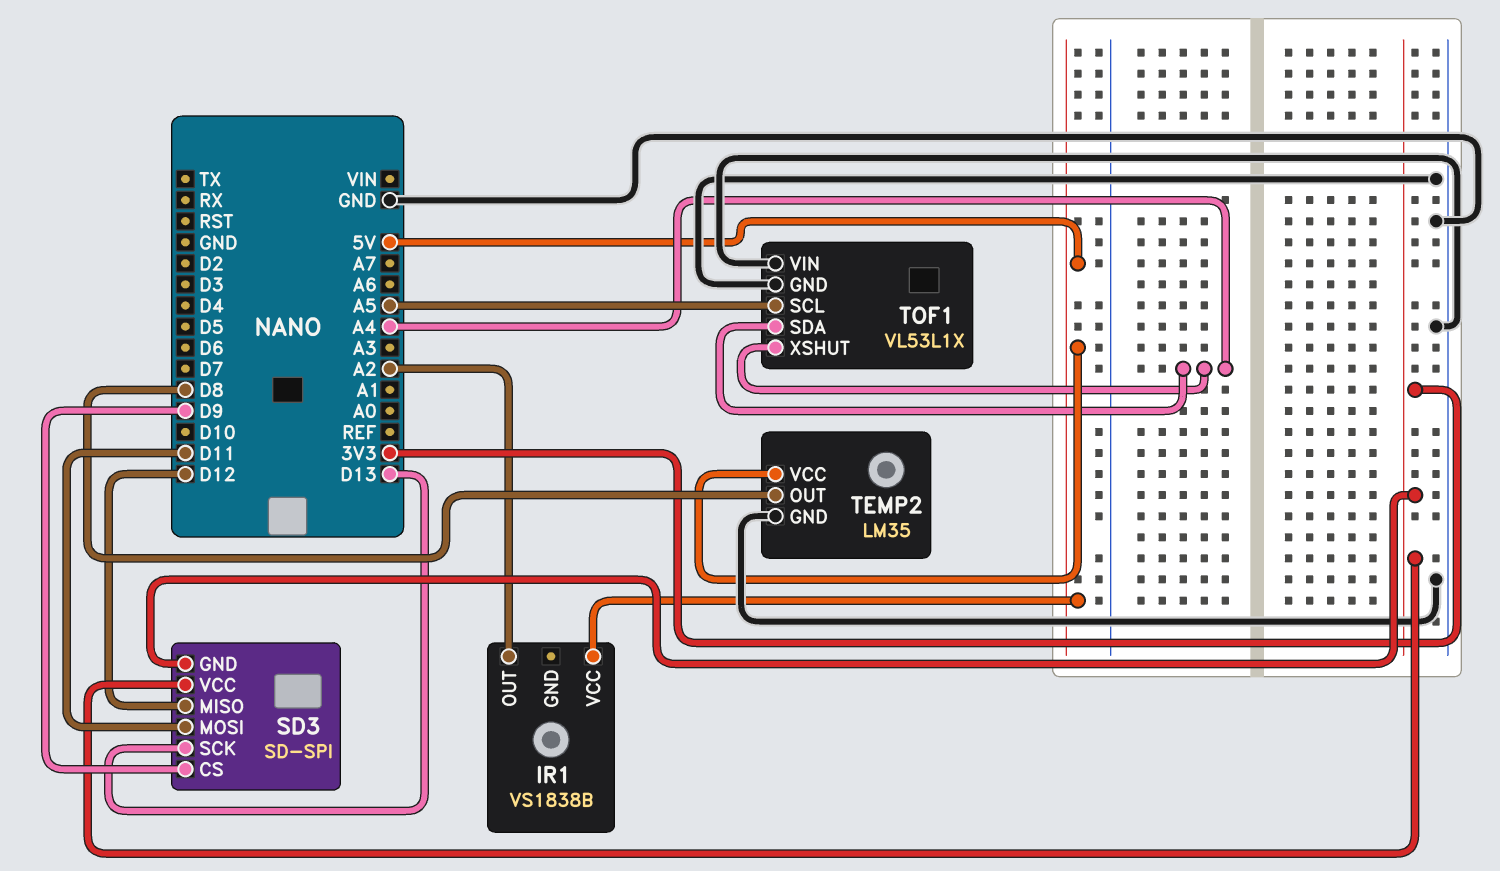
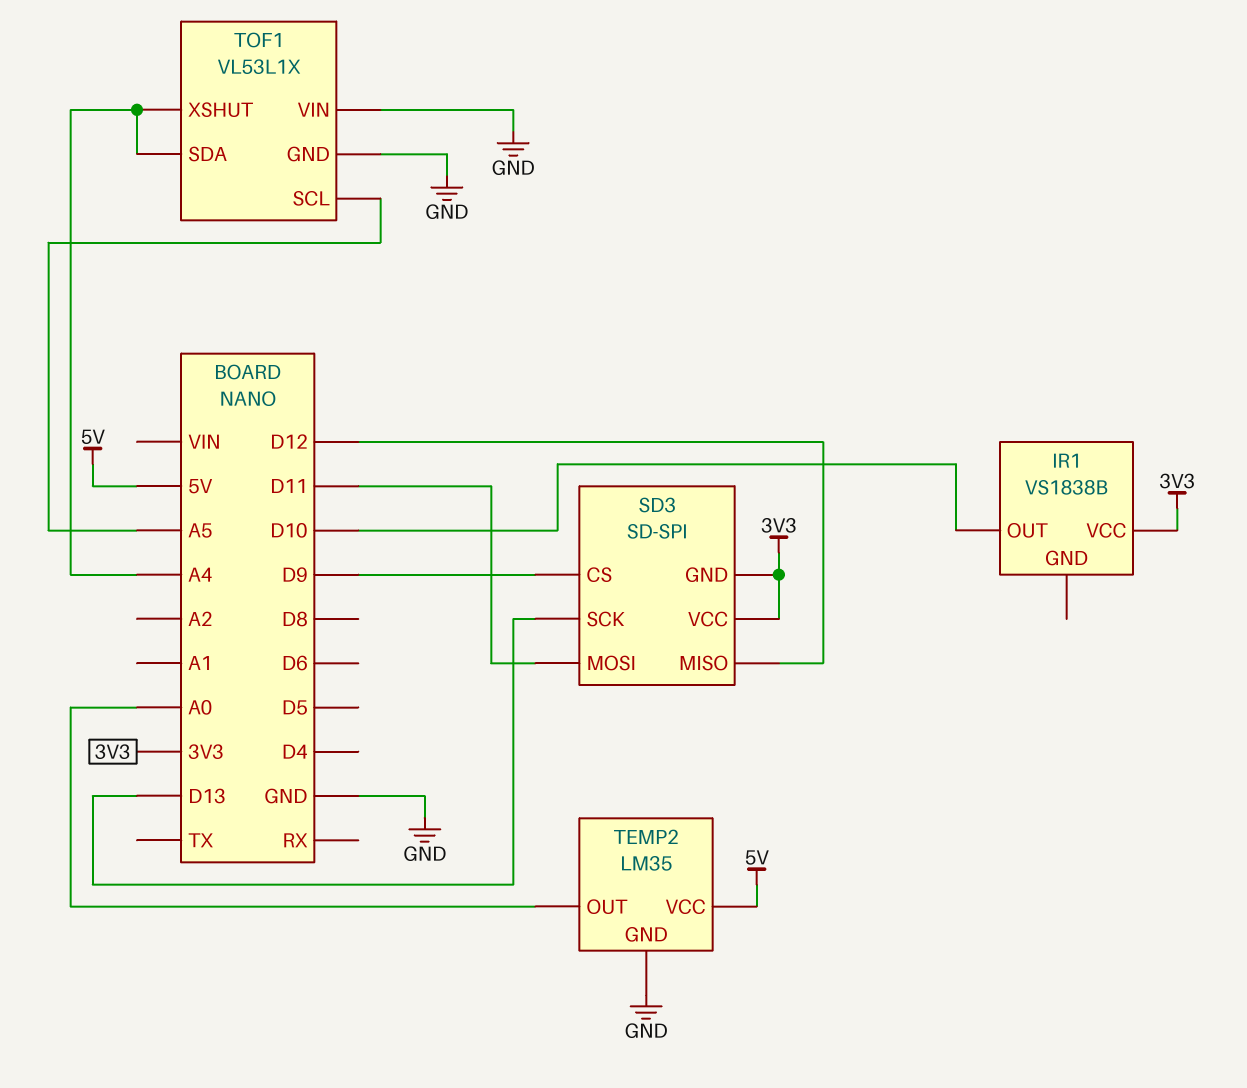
IR1 pin OUT: A2 -> D10
IR1 pin VCC: 5V -> 3V3
TEMP2 pin OUT: D8 -> A0

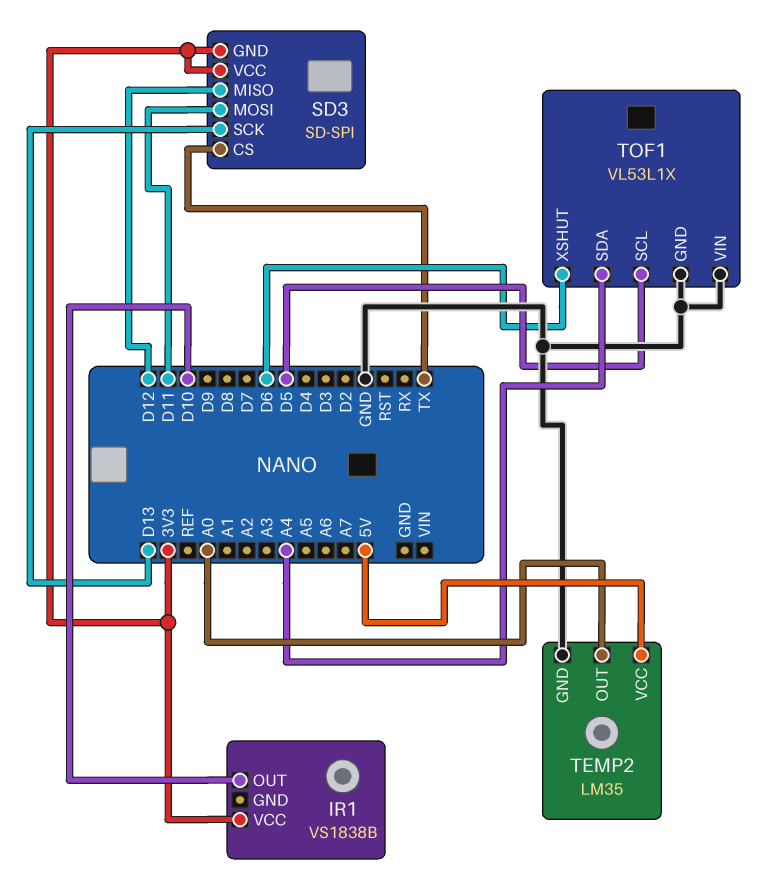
SD3 pin CS: D9 -> TX
TOF1 pin SCL: A5 -> D5
TOF1 pin XSHUT: A4 -> D6

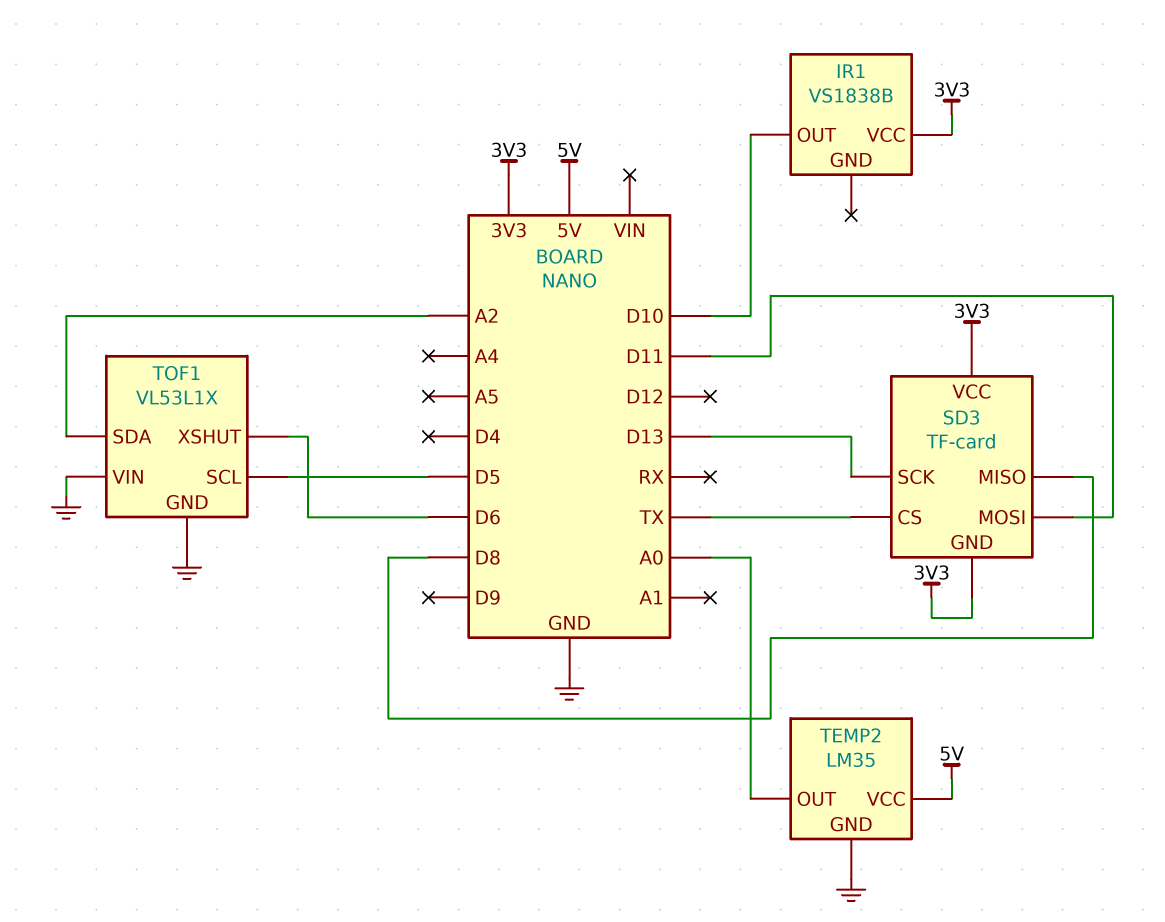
SD3: SD-SPI -> TF-card
SD3 pin MISO: D12 -> D8
TOF1 pin SDA: A4 -> A2

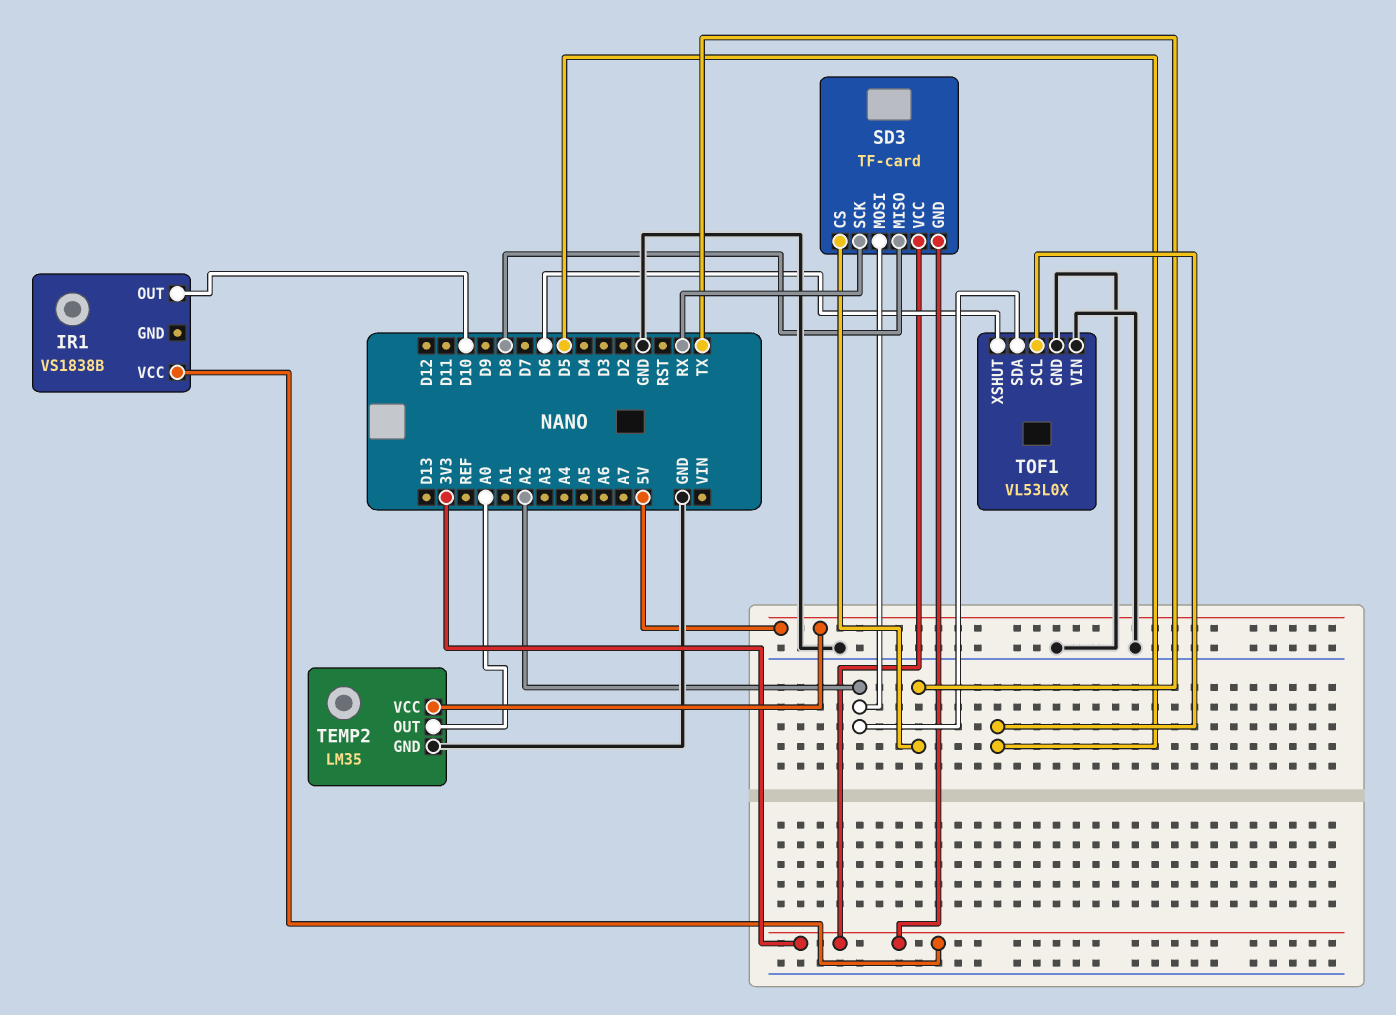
SD3 pin MOSI: D11 -> A2
SD3 pin SCK: D13 -> RX
TOF1: VL53L1X -> VL53L0X

